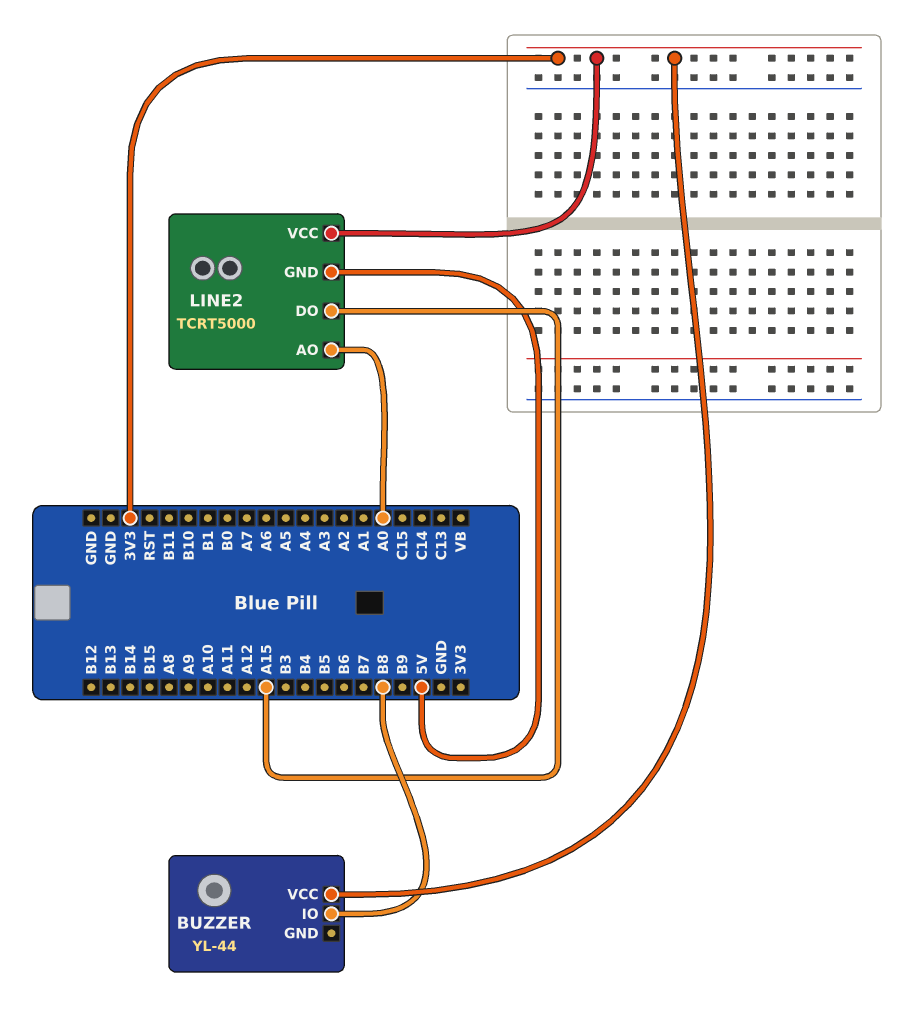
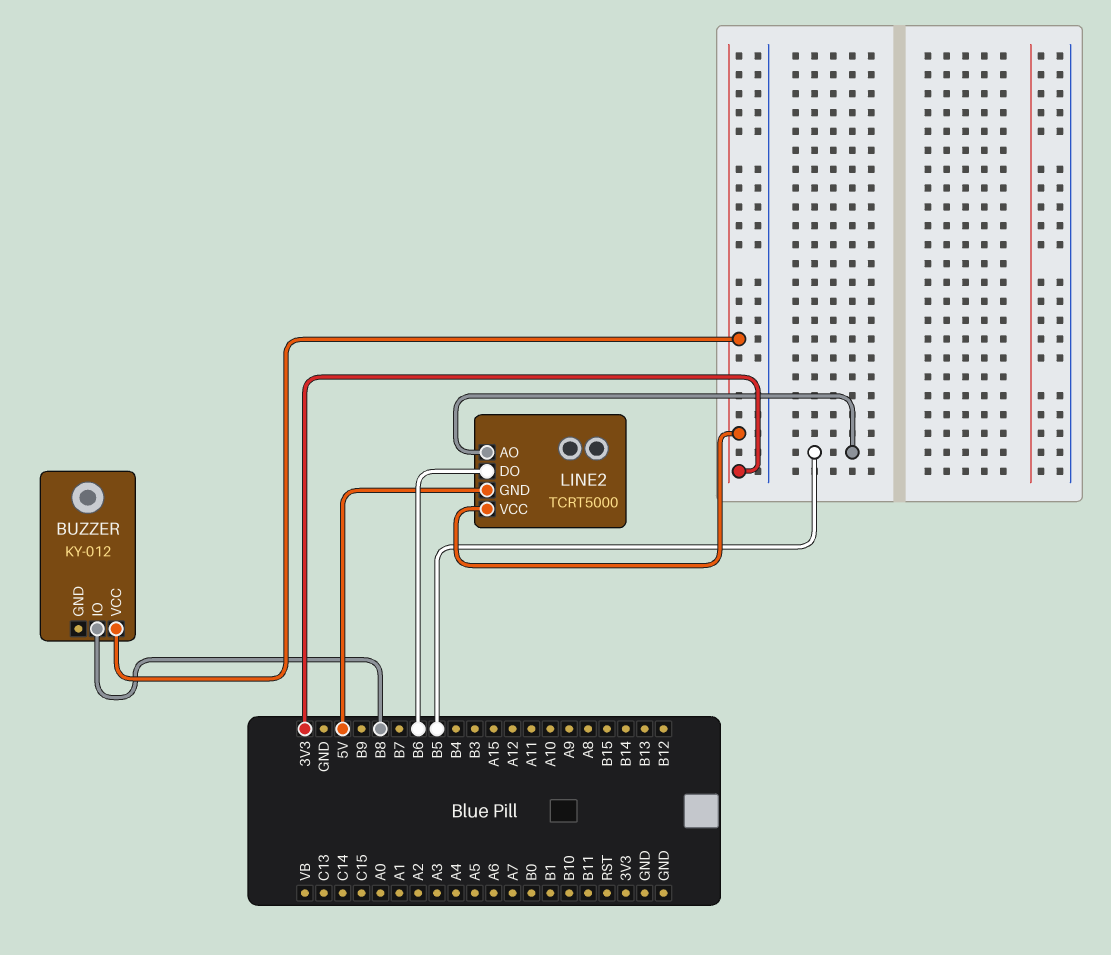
BUZZER: YL-44 -> KY-012
LINE2 pin AO: A0 -> B5
LINE2 pin DO: A15 -> B6

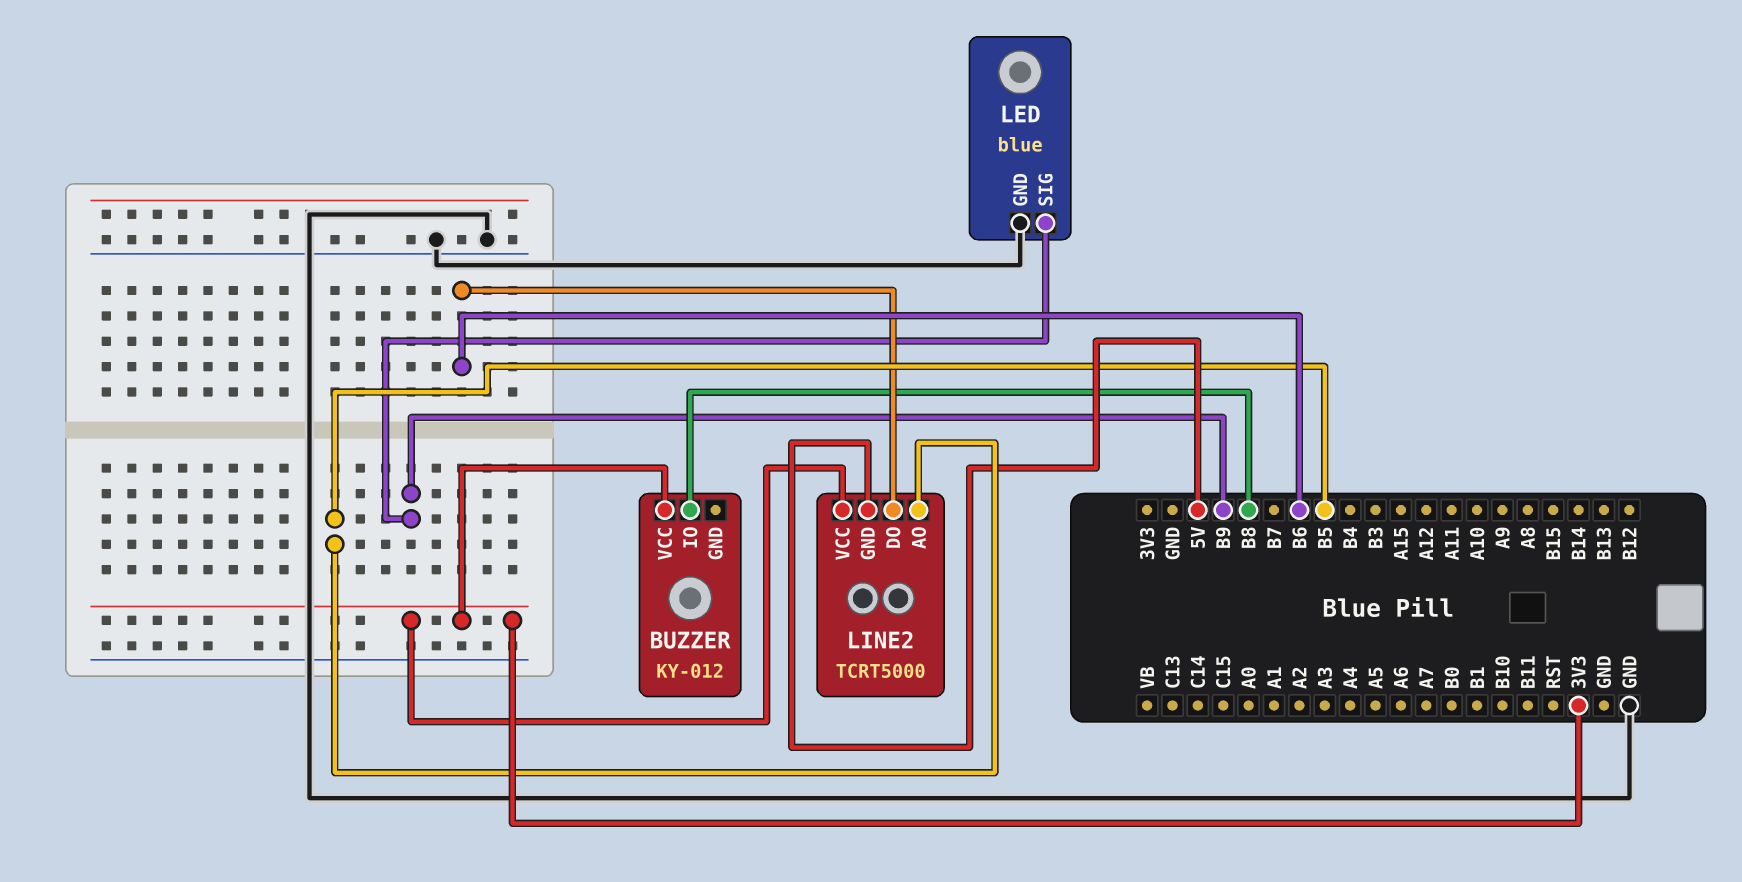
LED: none -> blue
LED pin GND: none -> GND
LED pin SIG: none -> B9

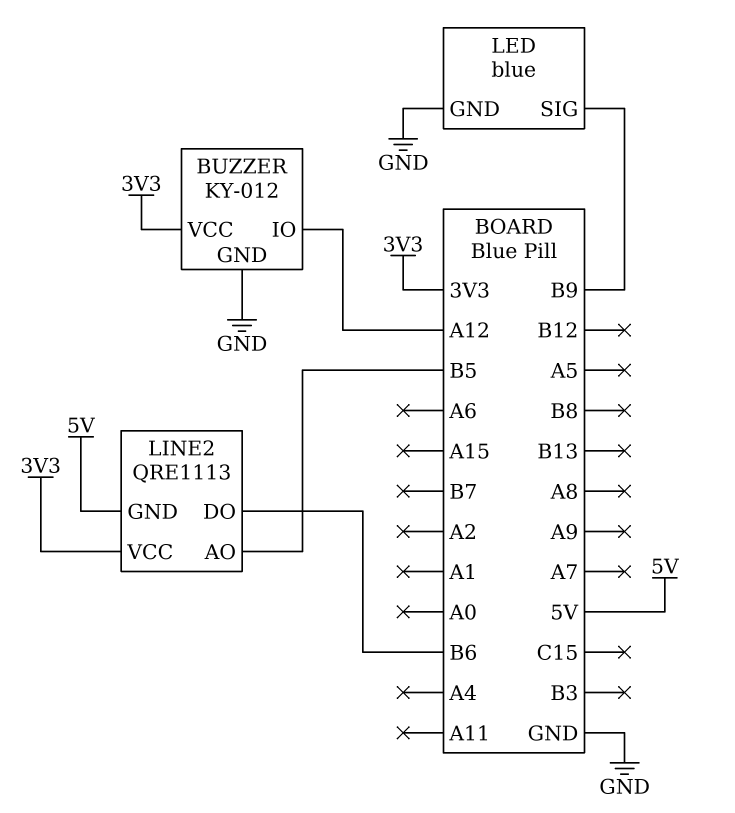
BUZZER pin GND: none -> GND
BUZZER pin IO: B8 -> A12
LINE2: TCRT5000 -> QRE1113

